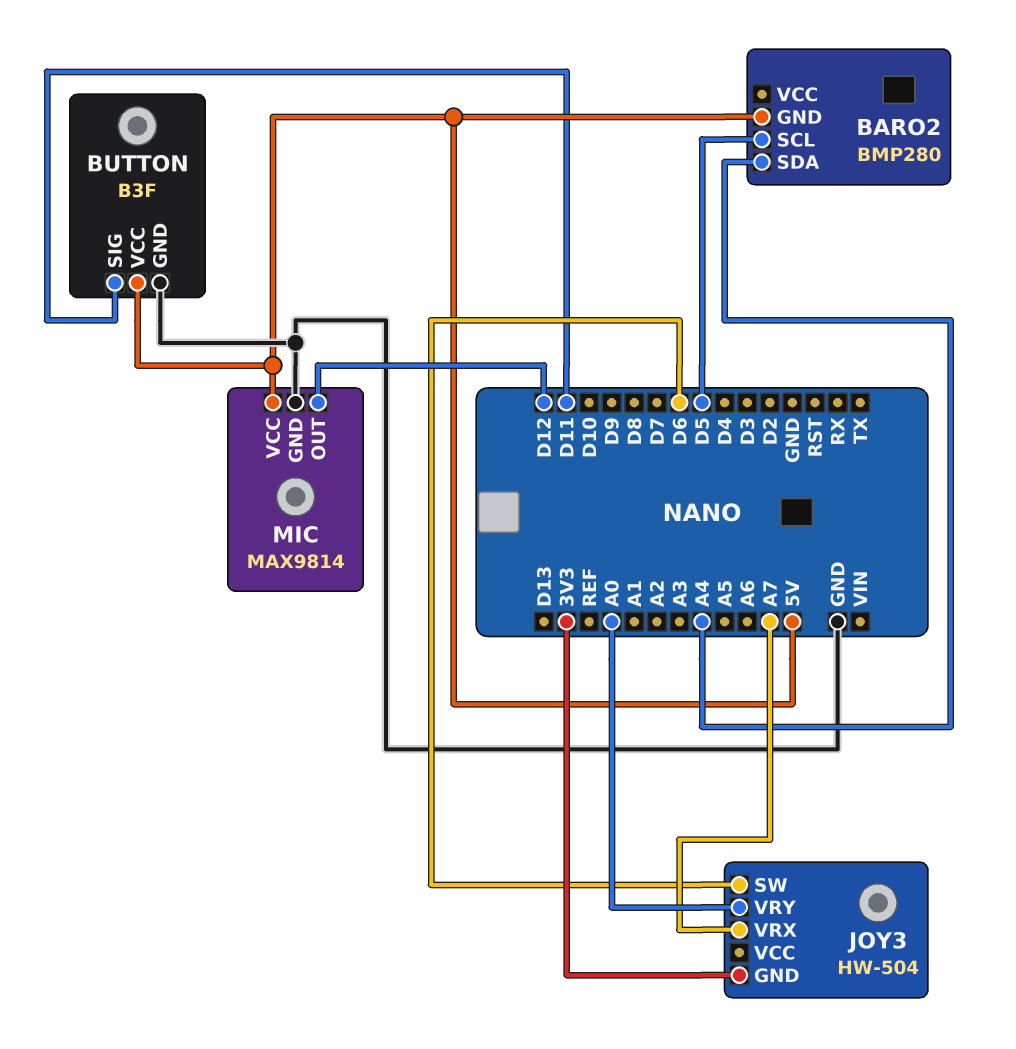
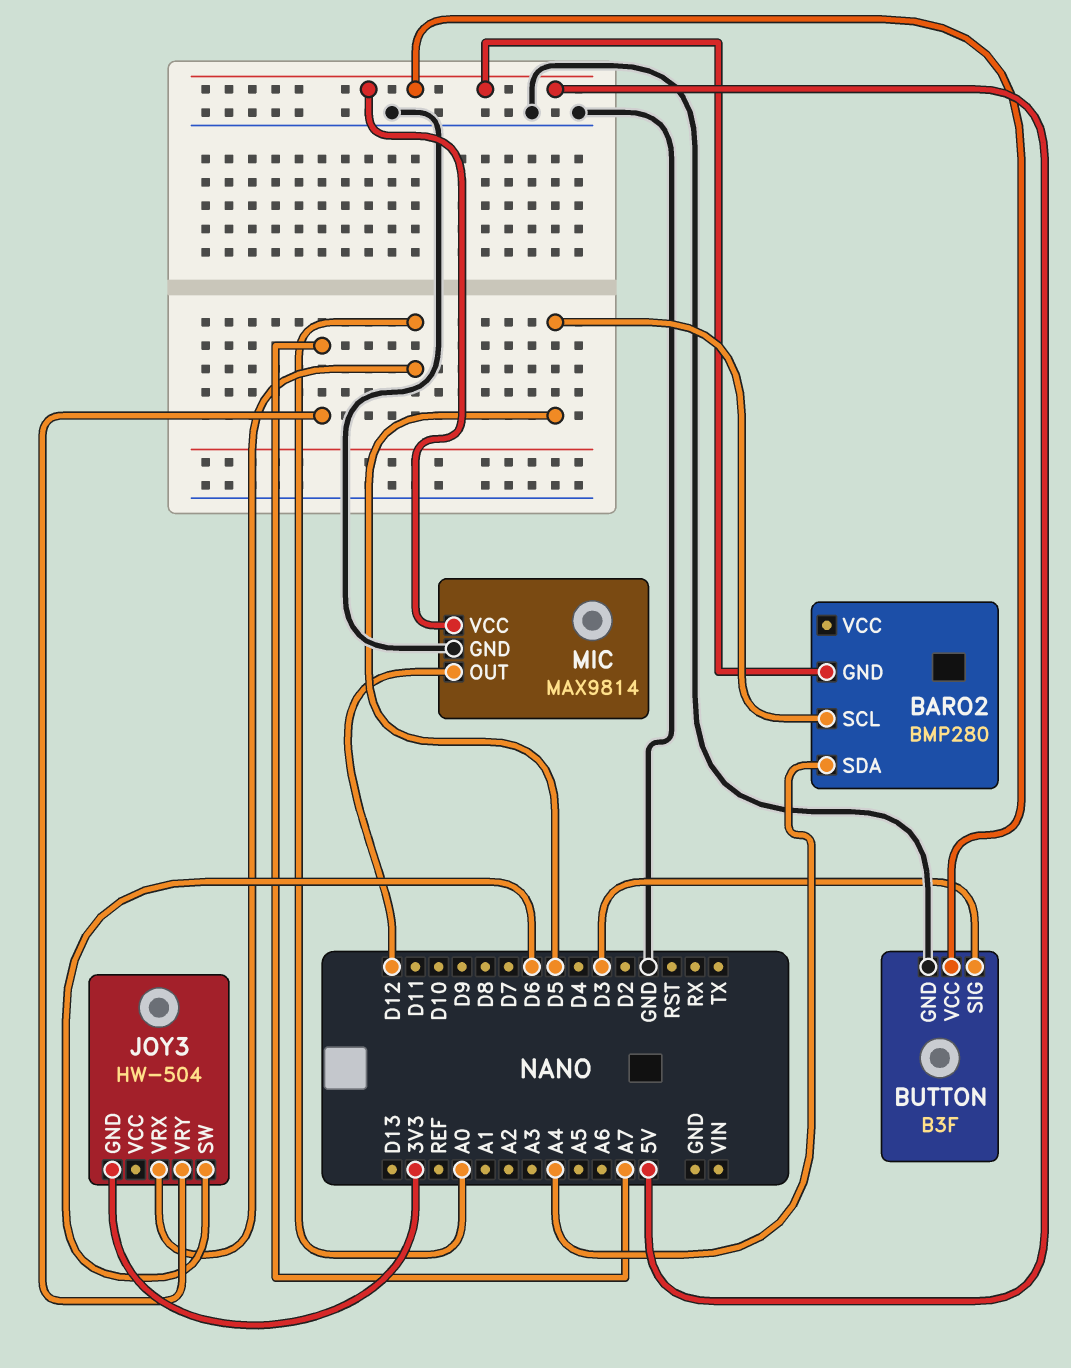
BUTTON pin SIG: D11 -> D3
JOY3 pin VRX: A7 -> A0
JOY3 pin VRY: A0 -> A7

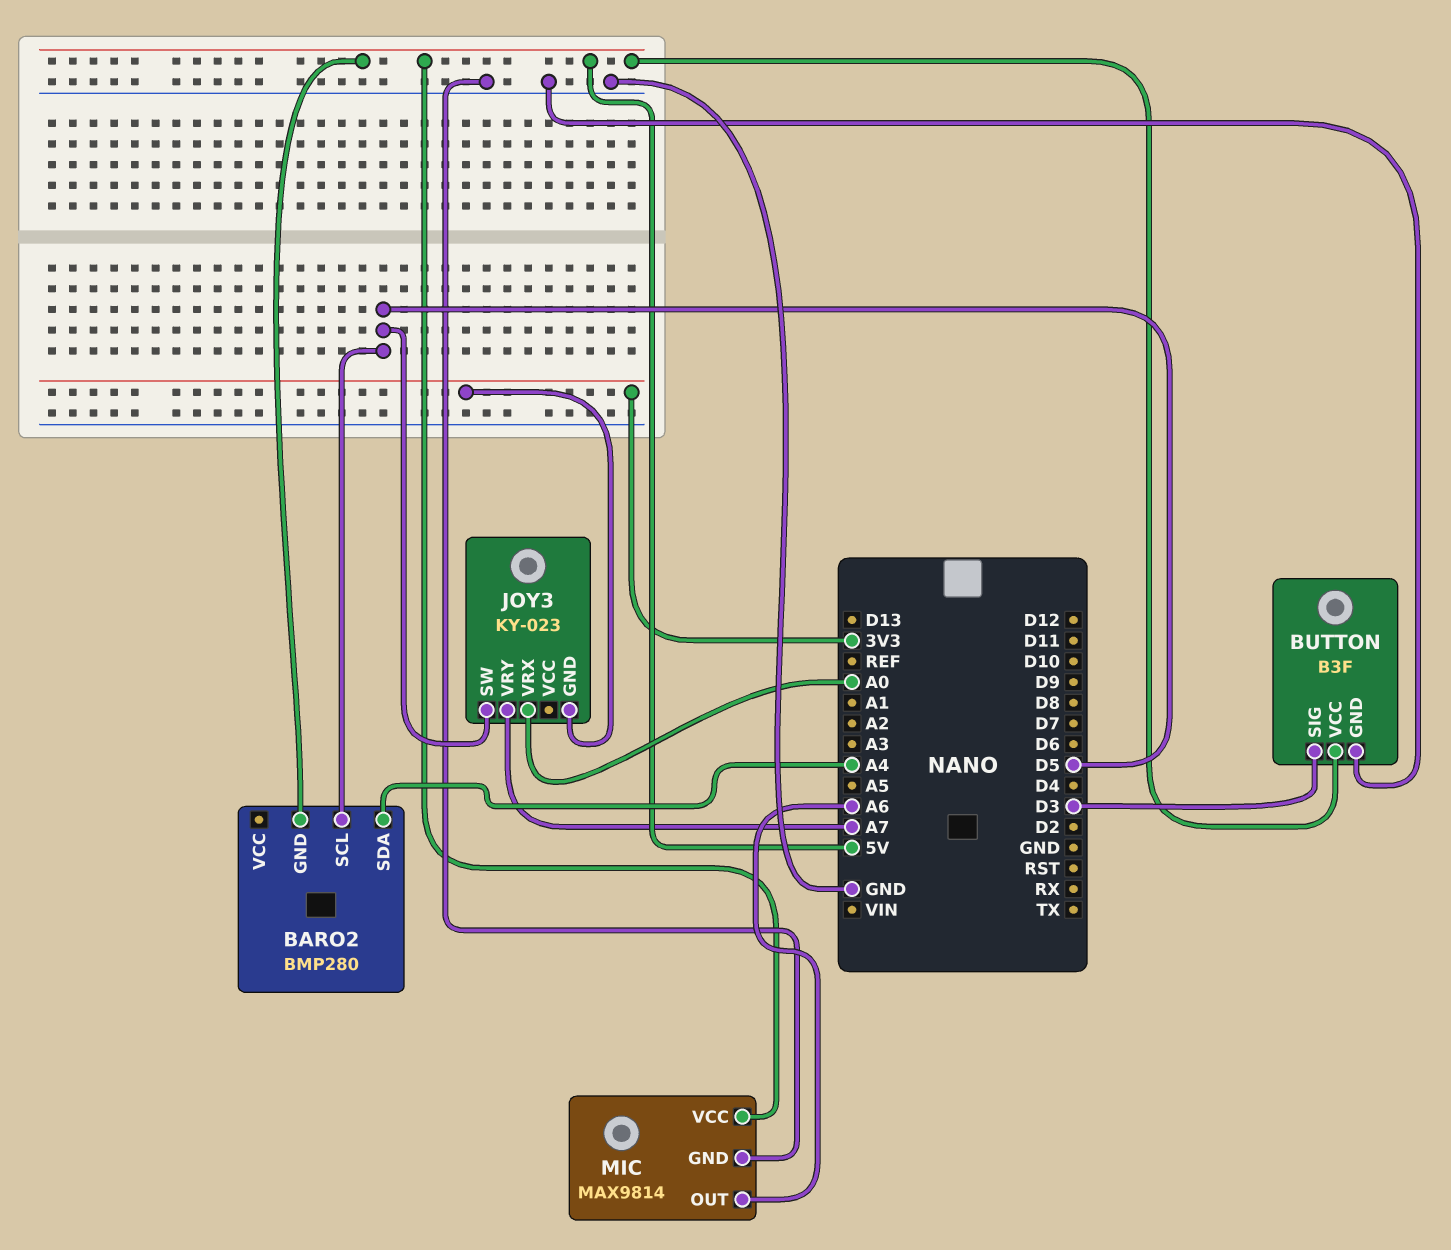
JOY3: HW-504 -> KY-023
JOY3 pin SW: D6 -> D5
MIC pin OUT: D12 -> A6

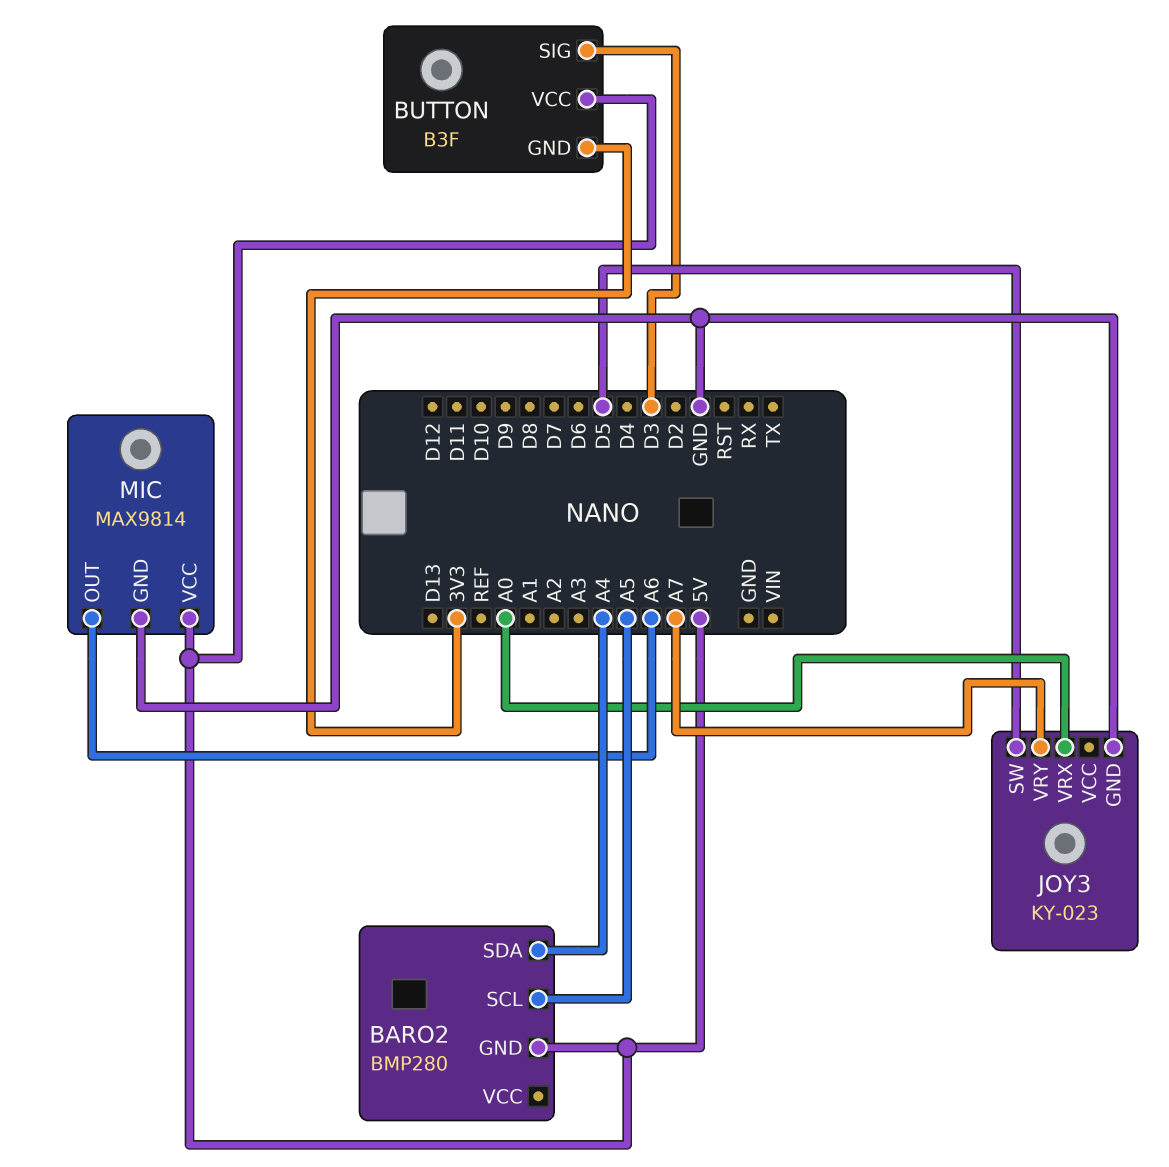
BARO2 pin SCL: D5 -> A5
BUTTON pin GND: GND -> 3V3
JOY3 pin GND: 3V3 -> GND

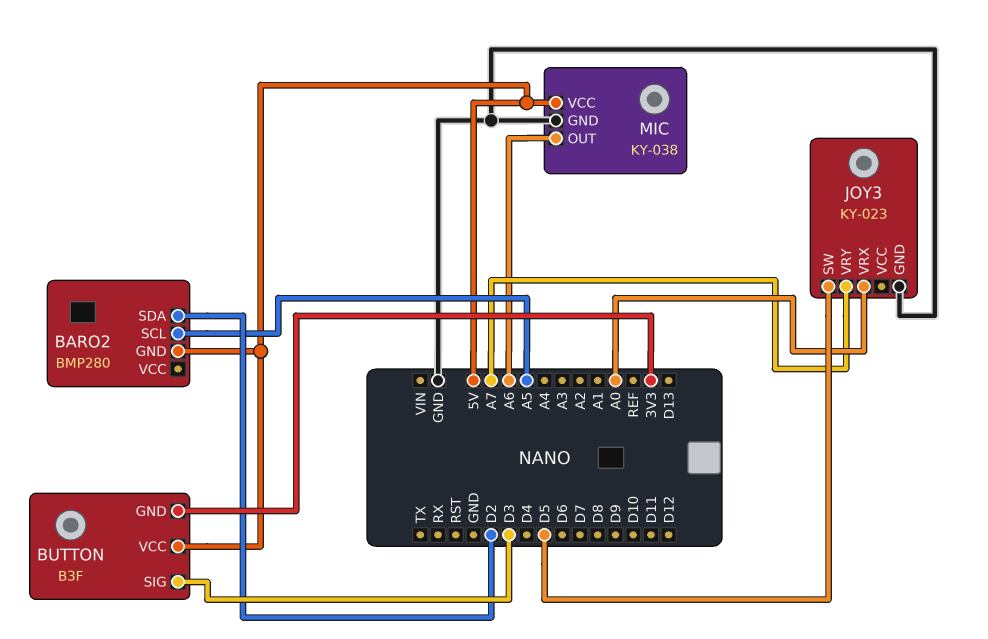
BARO2 pin SDA: A4 -> D2
MIC: MAX9814 -> KY-038

